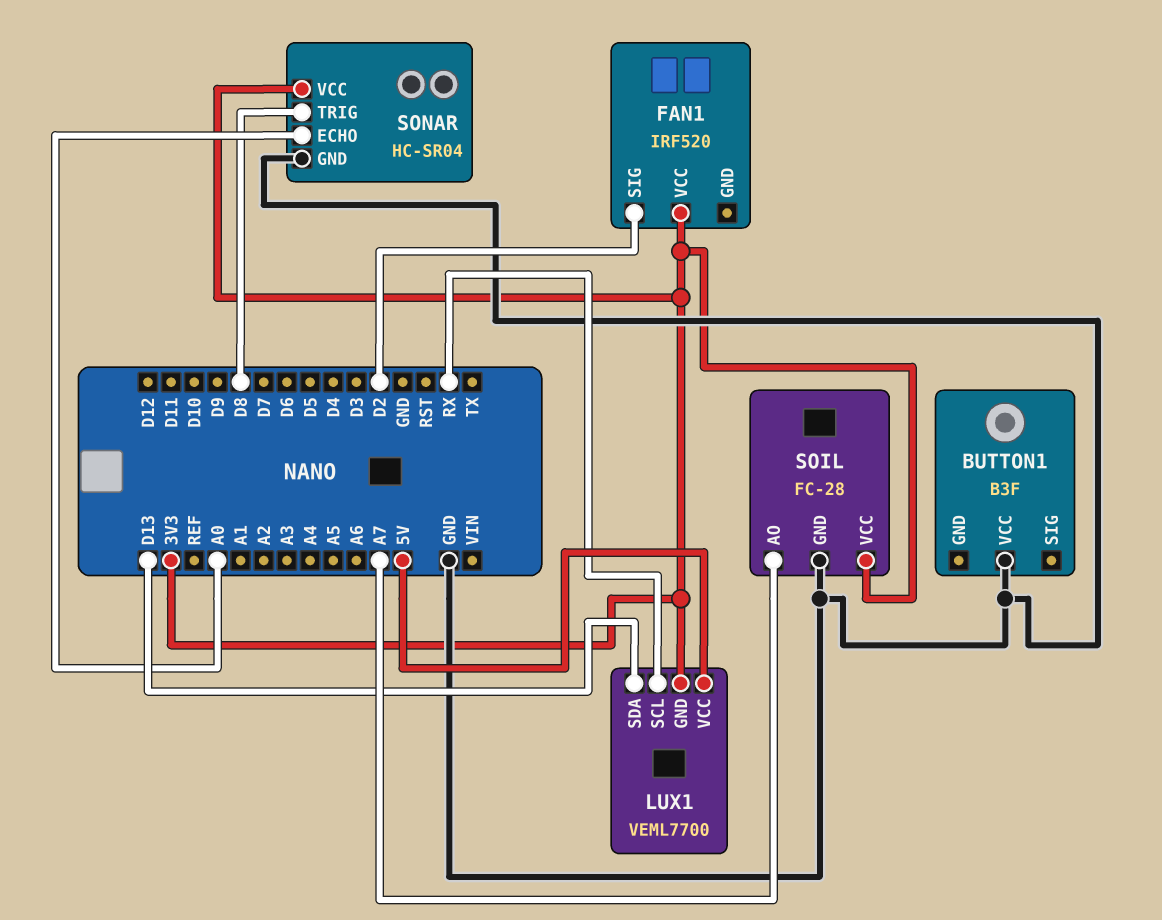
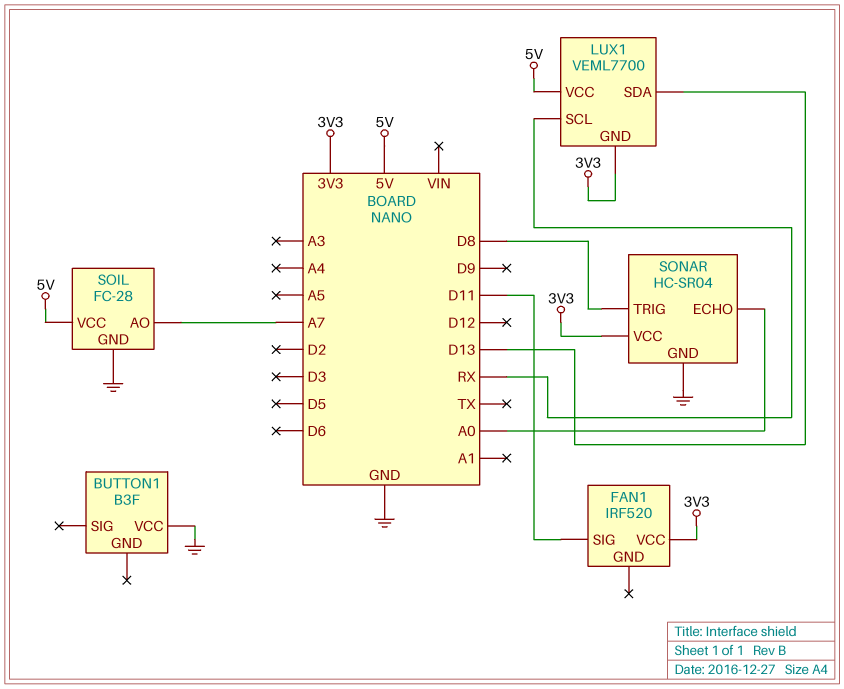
FAN1 pin SIG: D2 -> D11
SOIL pin VCC: 3V3 -> 5V

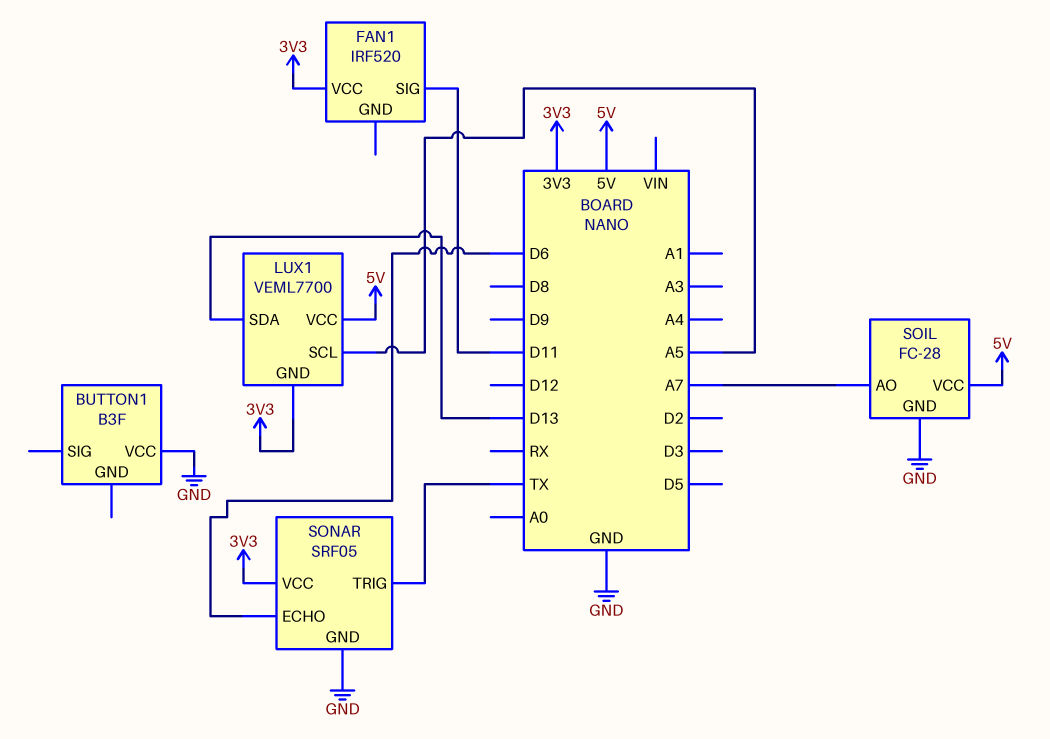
LUX1 pin SCL: RX -> A5
SONAR: HC-SR04 -> SRF05
SONAR pin ECHO: A0 -> D6
SONAR pin TRIG: D8 -> TX

